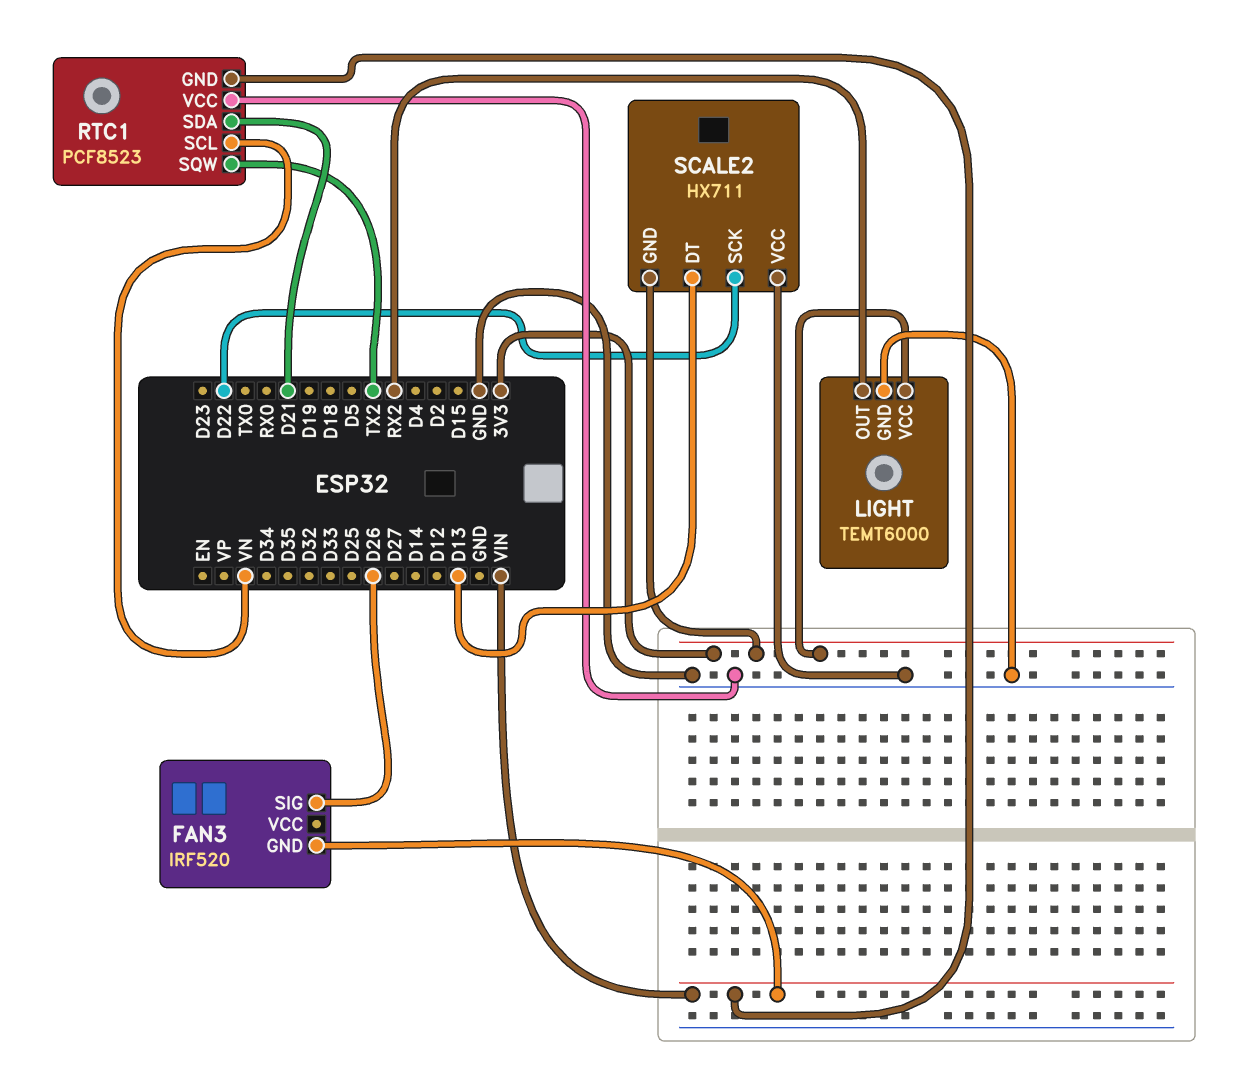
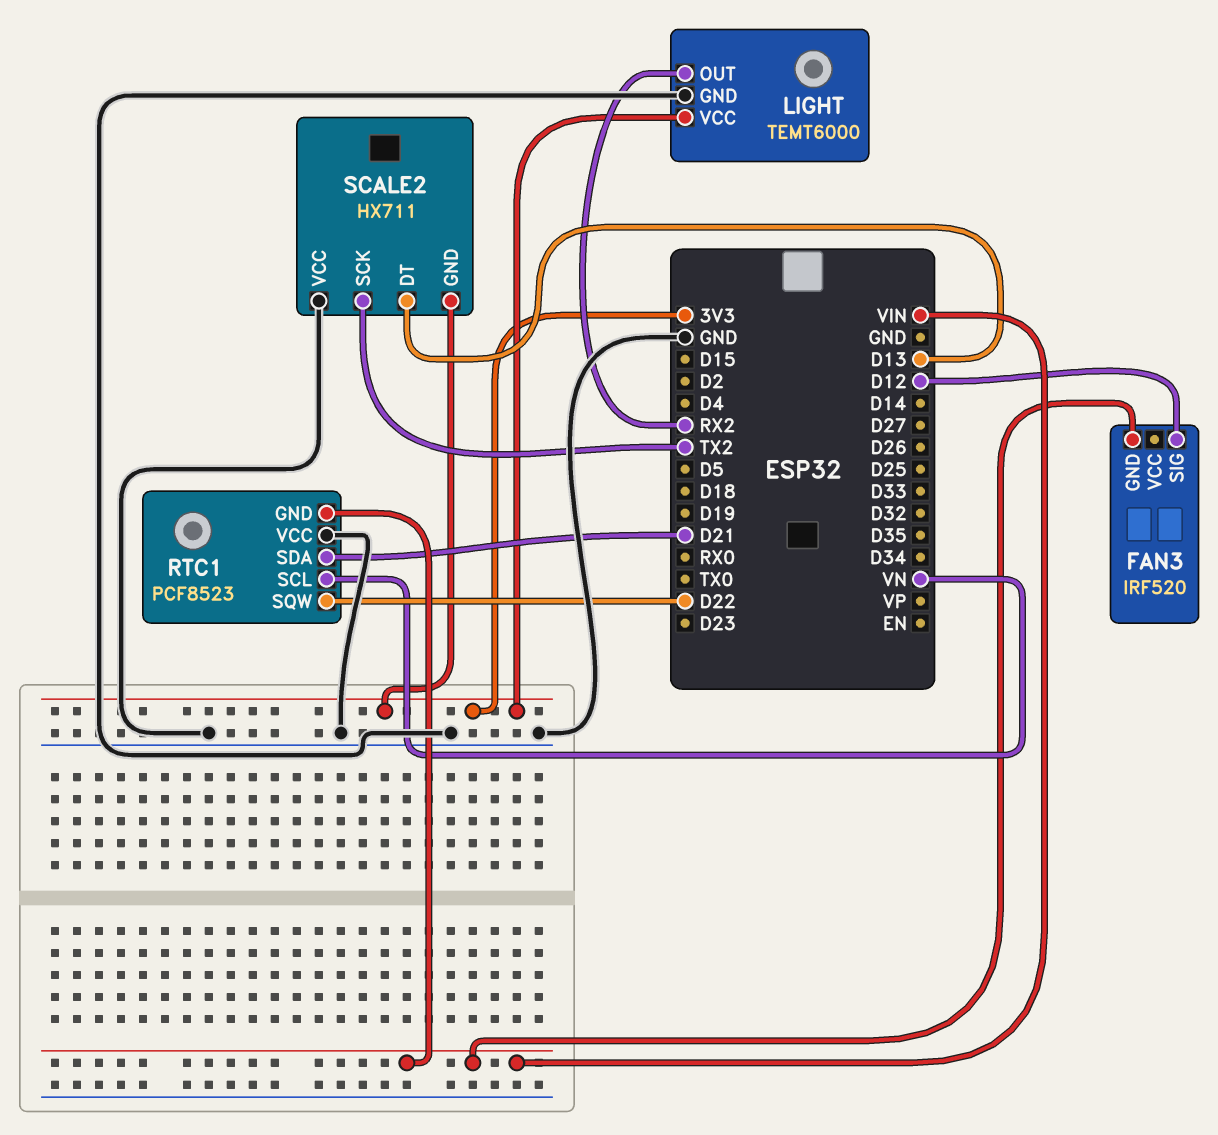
FAN3 pin SIG: D26 -> D12
RTC1 pin SQW: TX2 -> D22
SCALE2 pin SCK: D22 -> TX2

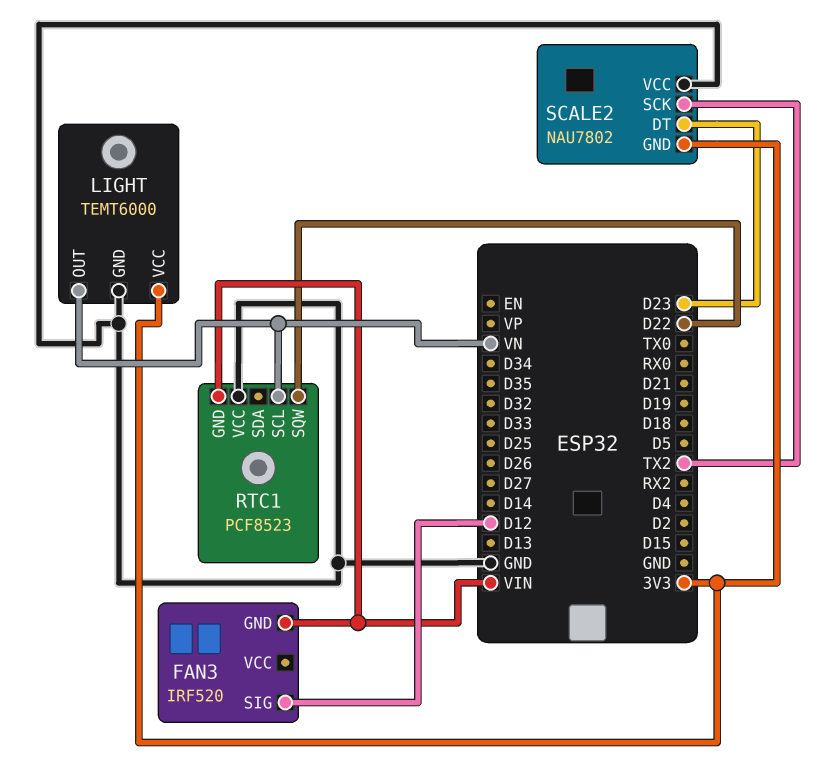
LIGHT pin OUT: RX2 -> VN
RTC1 pin SDA: D21 -> none
SCALE2: HX711 -> NAU7802
SCALE2 pin DT: D13 -> D23

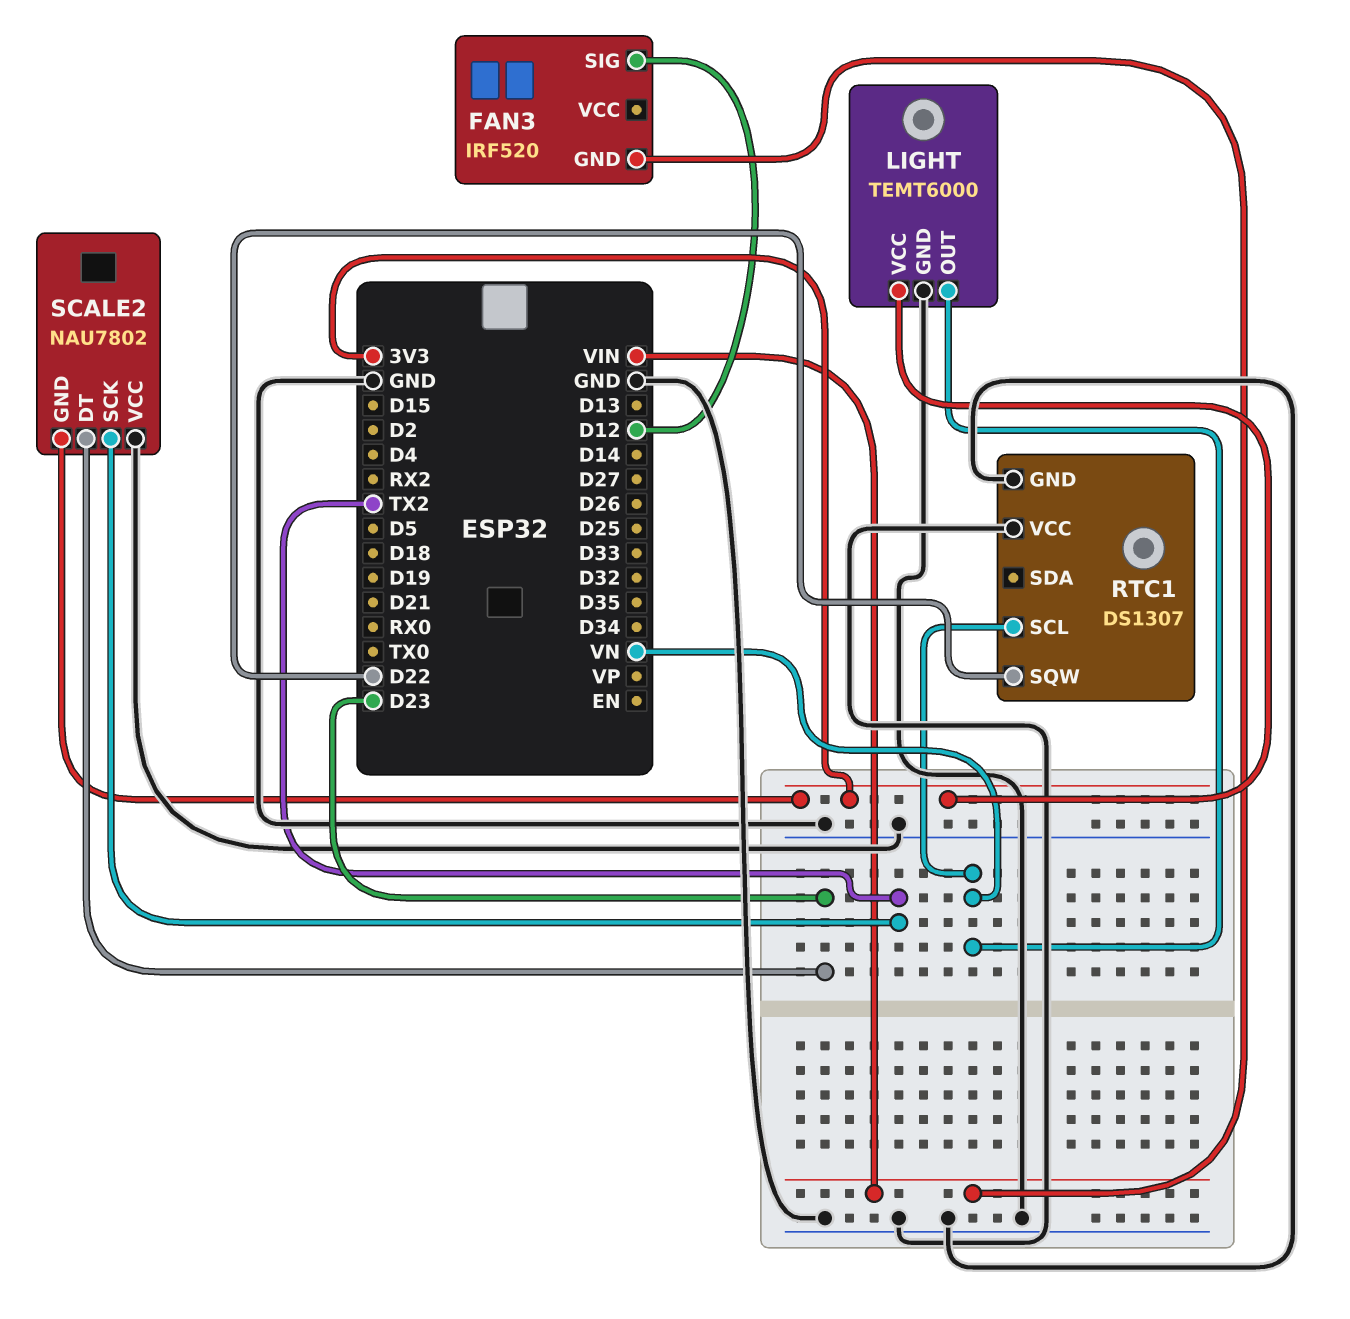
RTC1: PCF8523 -> DS1307
RTC1 pin GND: VIN -> GND

